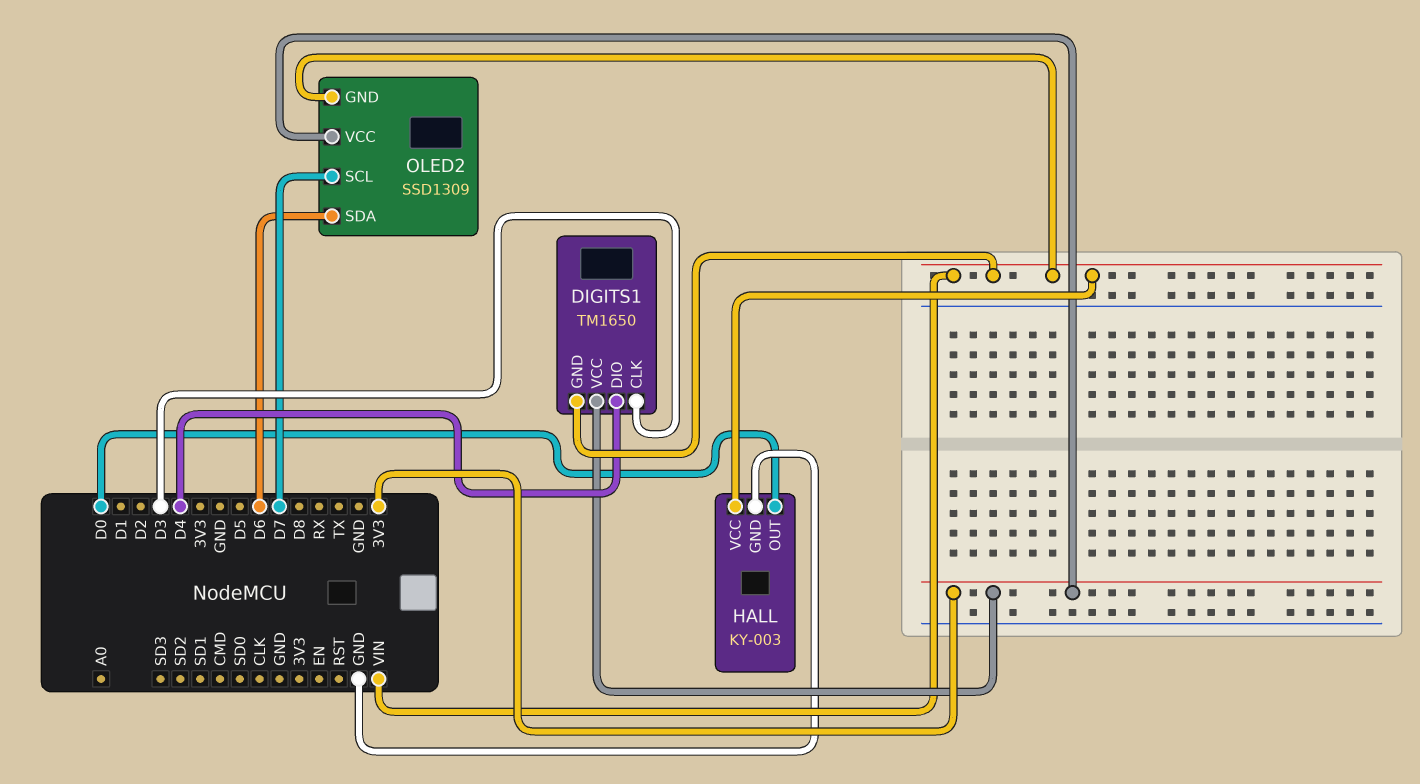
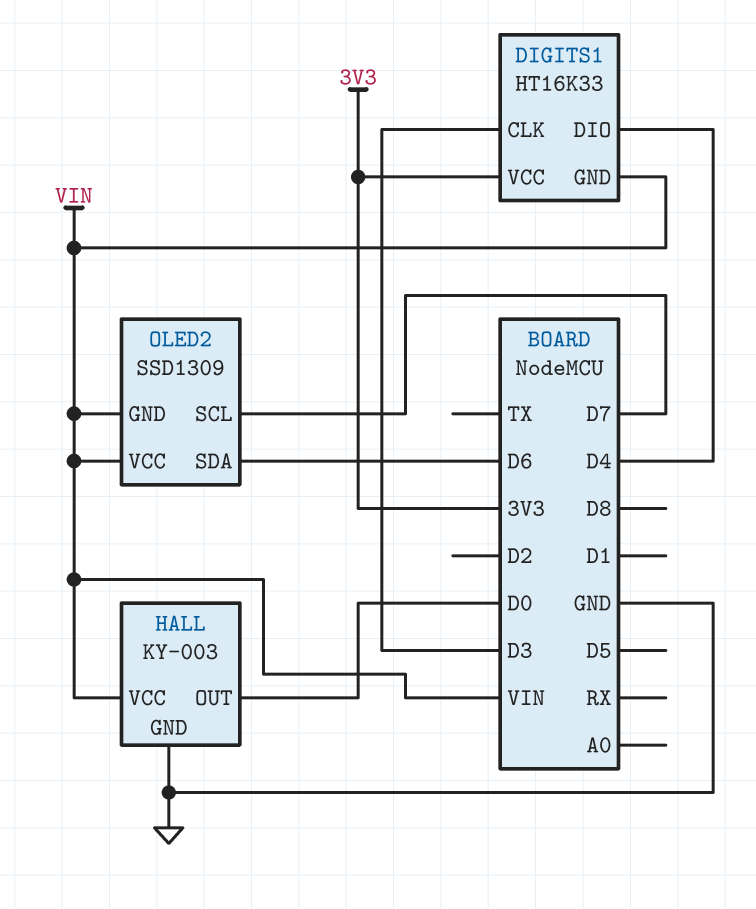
DIGITS1: TM1650 -> HT16K33
OLED2 pin VCC: 3V3 -> VIN

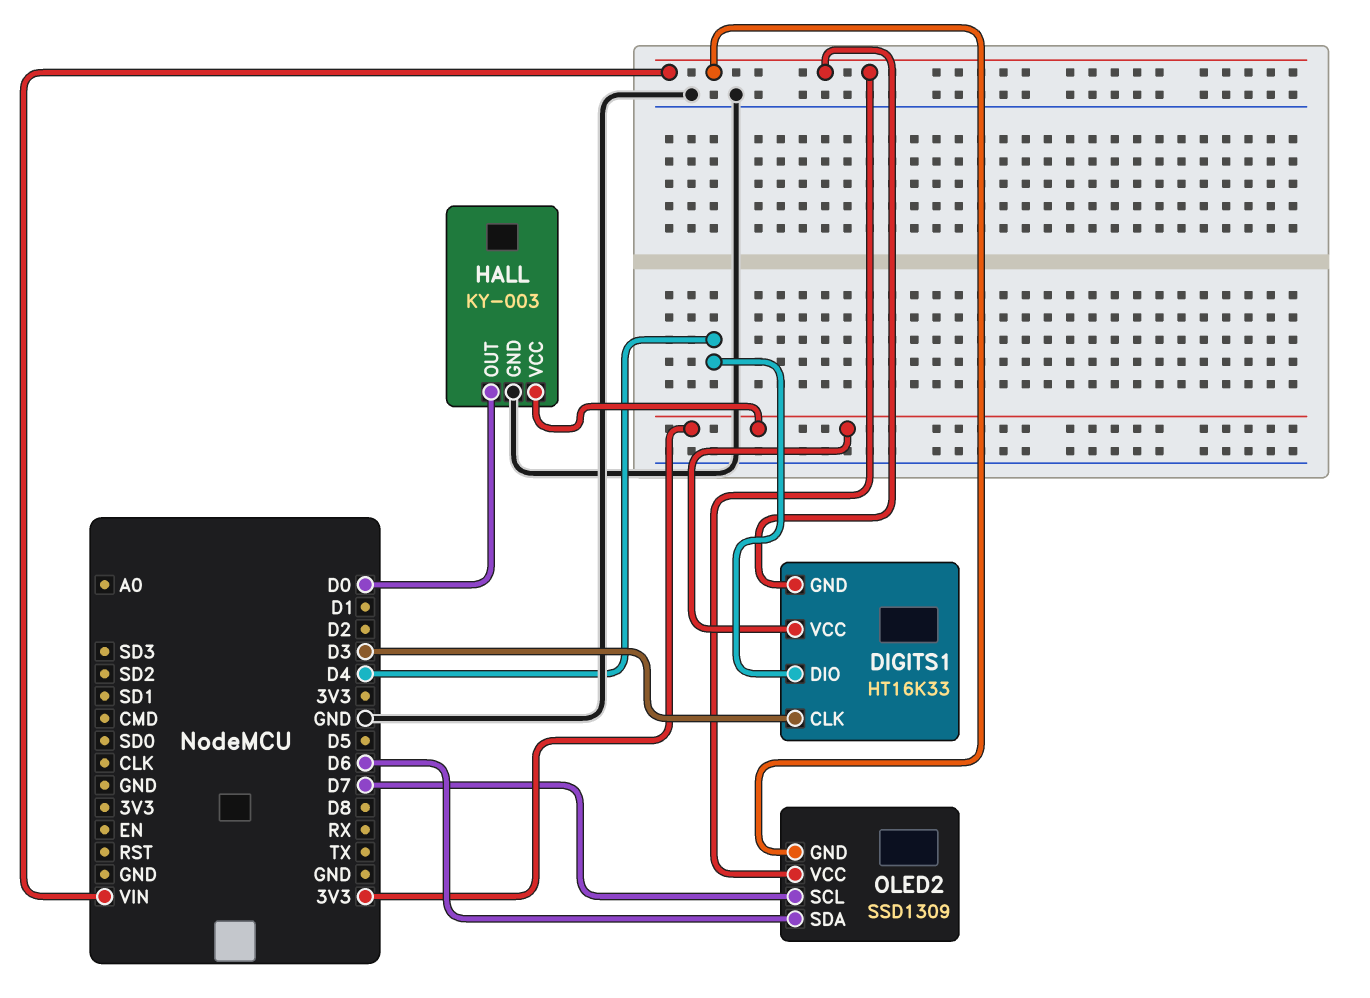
HALL pin VCC: VIN -> 3V3

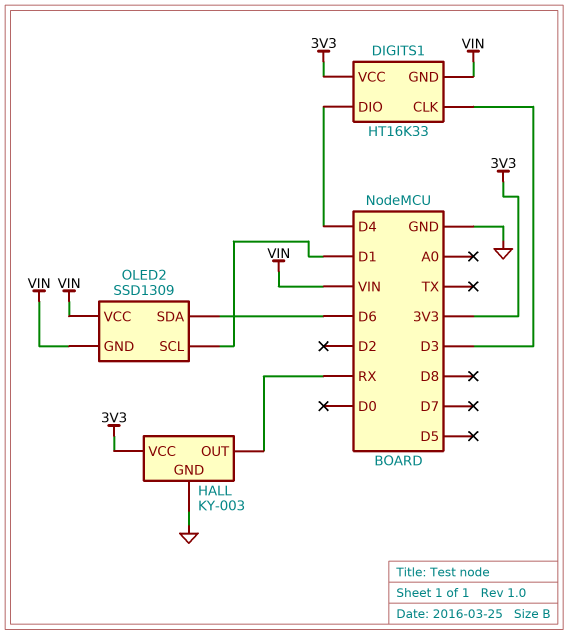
HALL pin OUT: D0 -> RX
OLED2 pin SCL: D7 -> D1

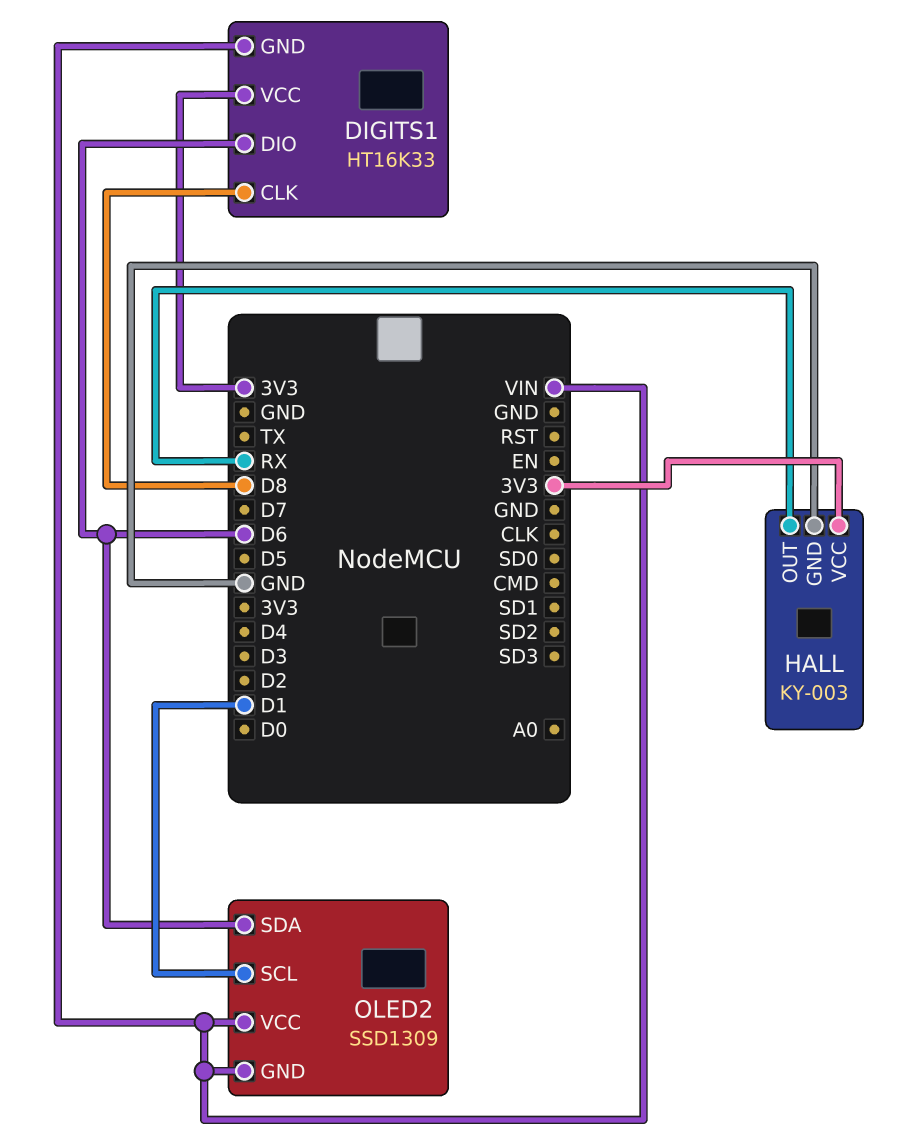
DIGITS1 pin CLK: D3 -> D8
DIGITS1 pin DIO: D4 -> D6

